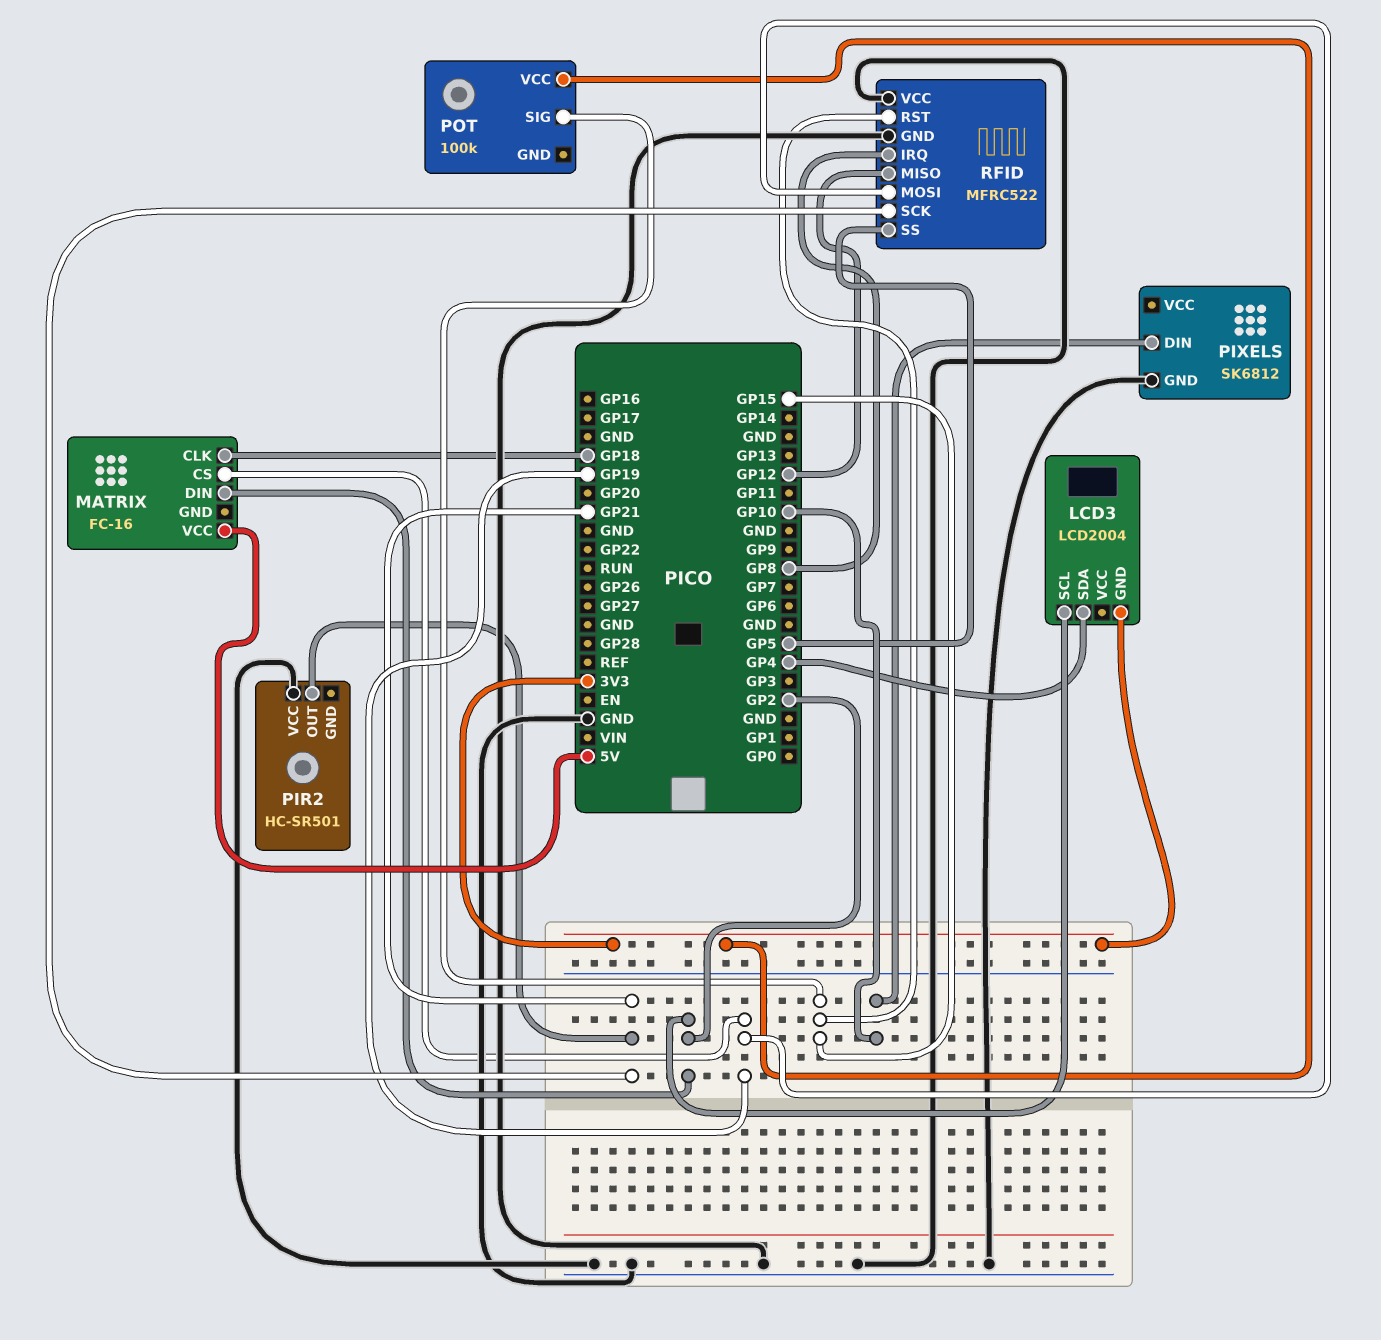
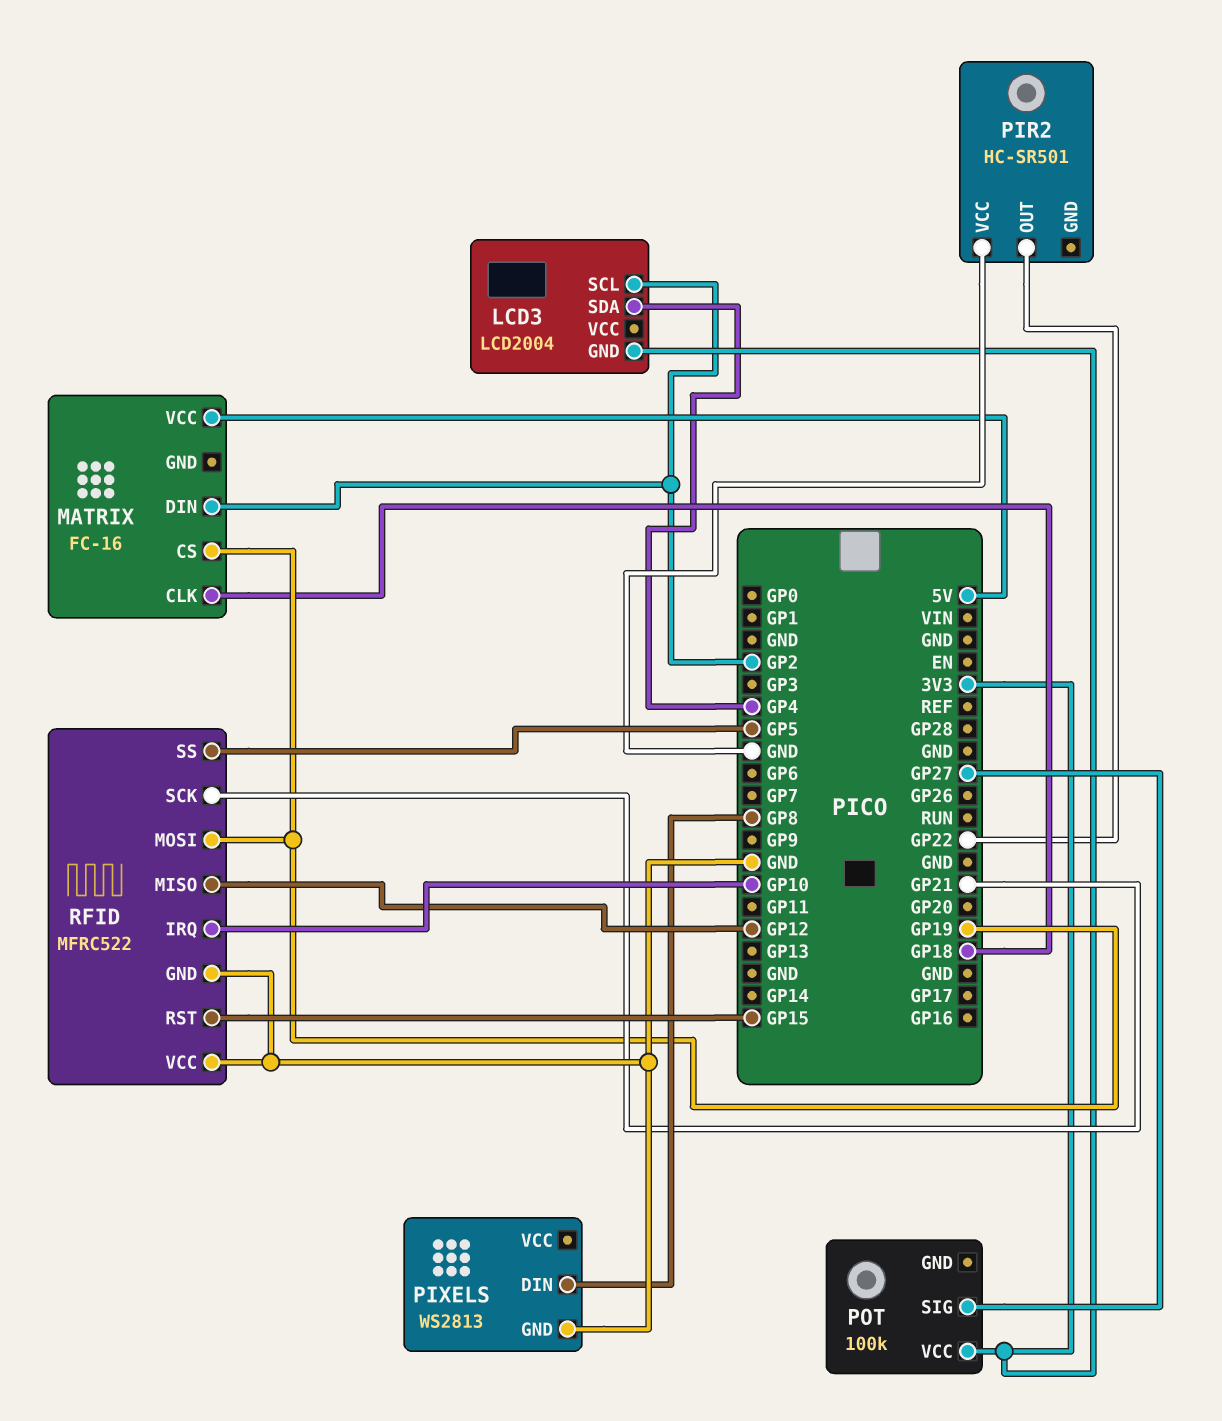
PIR2 pin OUT: GP21 -> GP22
PIXELS: SK6812 -> WS2813
PIXELS pin DIN: GP10 -> GP8
POT pin SIG: GP15 -> GP27
RFID pin IRQ: GP8 -> GP10

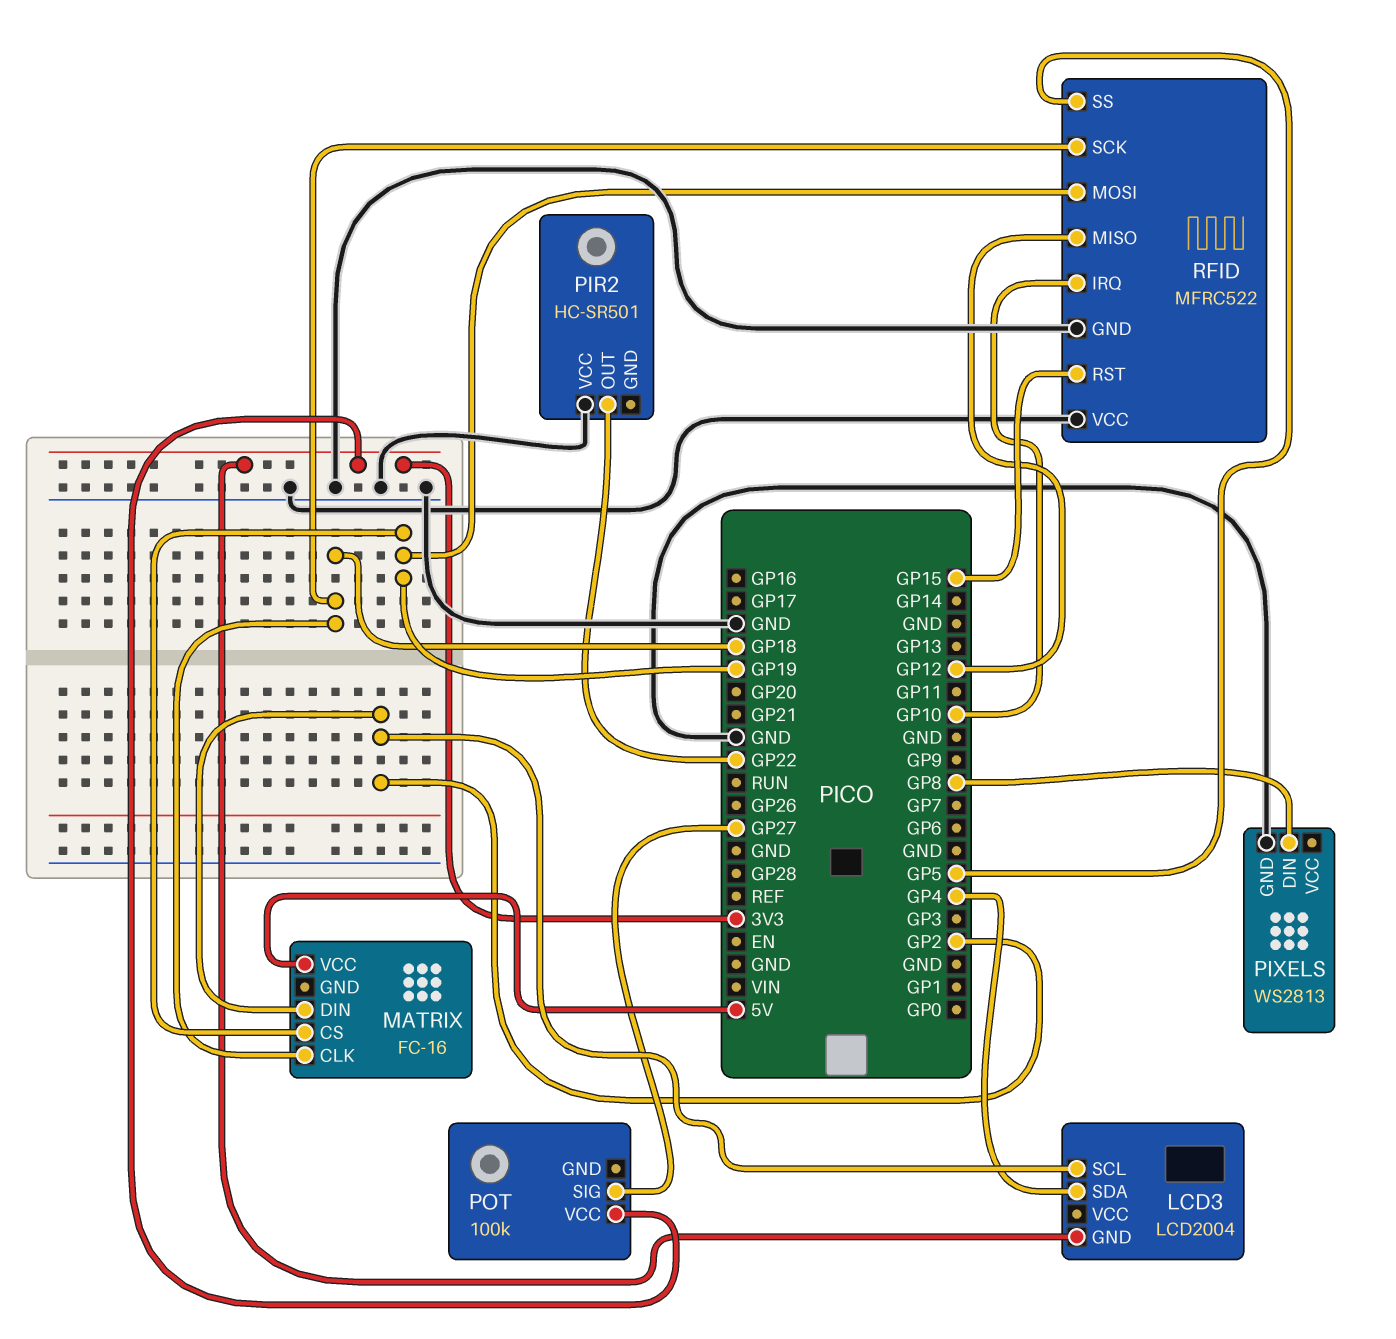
RFID pin SCK: GP21 -> GP18

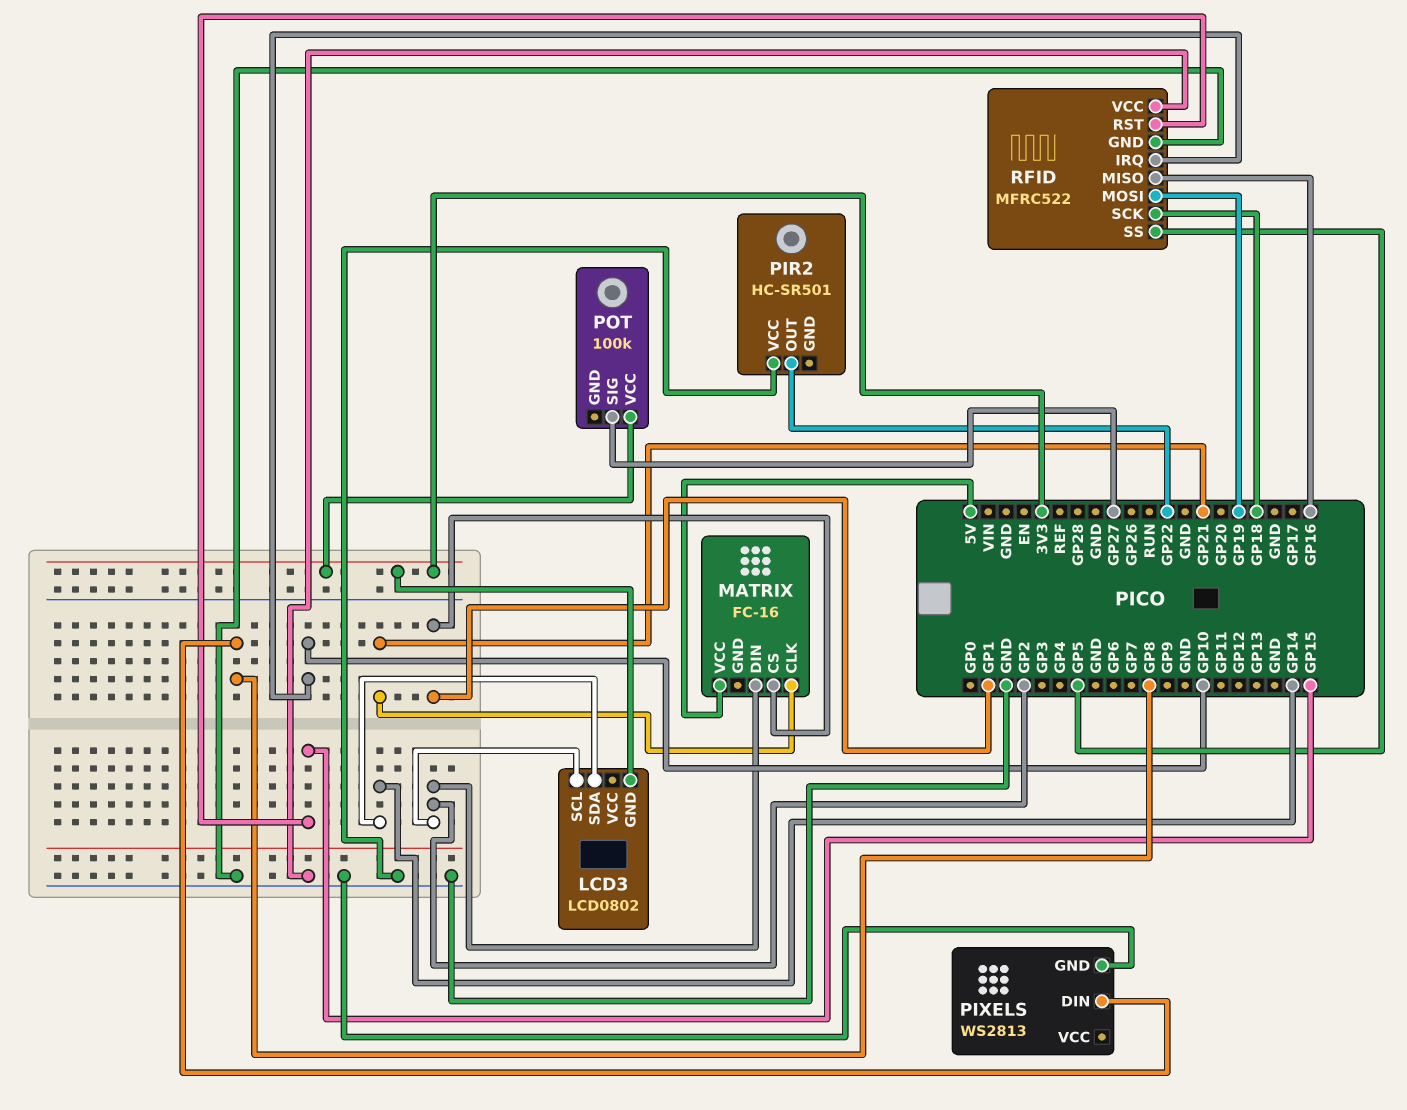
LCD3: LCD2004 -> LCD0802
LCD3 pin SDA: GP4 -> GP14
MATRIX pin CLK: GP18 -> GP21
MATRIX pin CS: GP19 -> GP1
RFID pin MISO: GP12 -> GP16

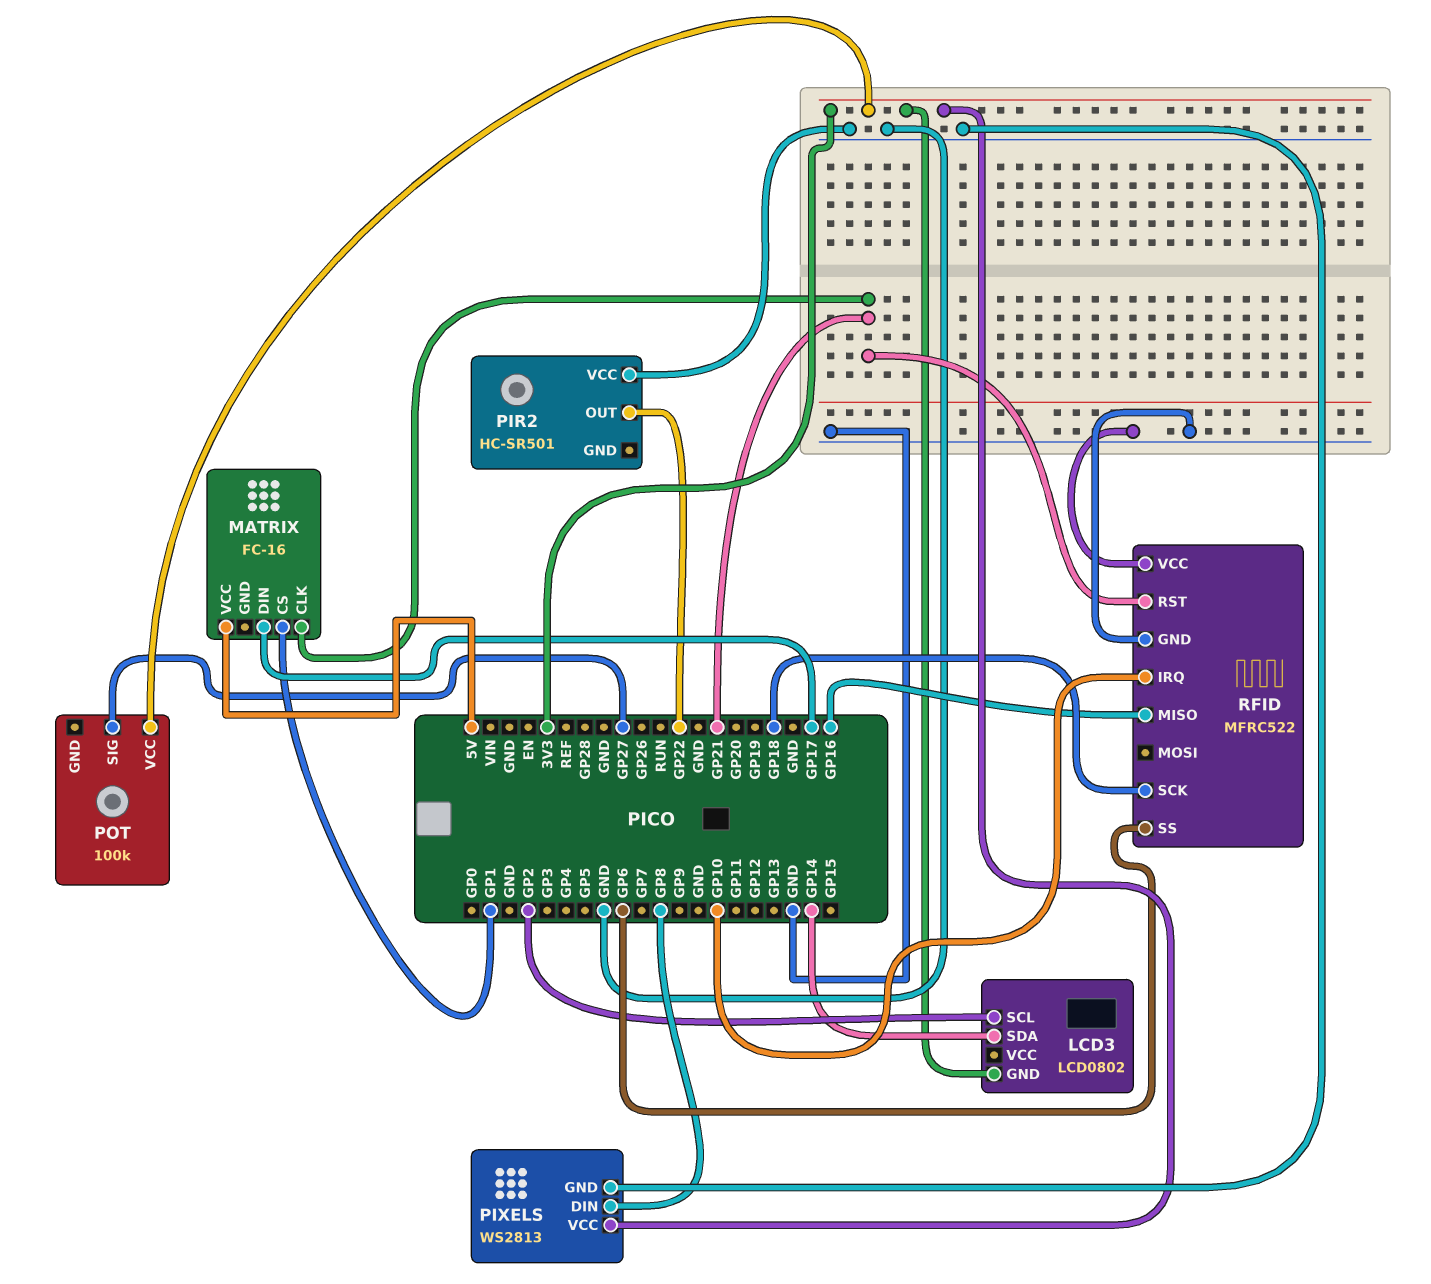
MATRIX pin DIN: GP2 -> GP17
PIXELS pin VCC: none -> 3V3
RFID pin MOSI: GP19 -> none
RFID pin RST: GP15 -> GP21
RFID pin SS: GP5 -> GP6

